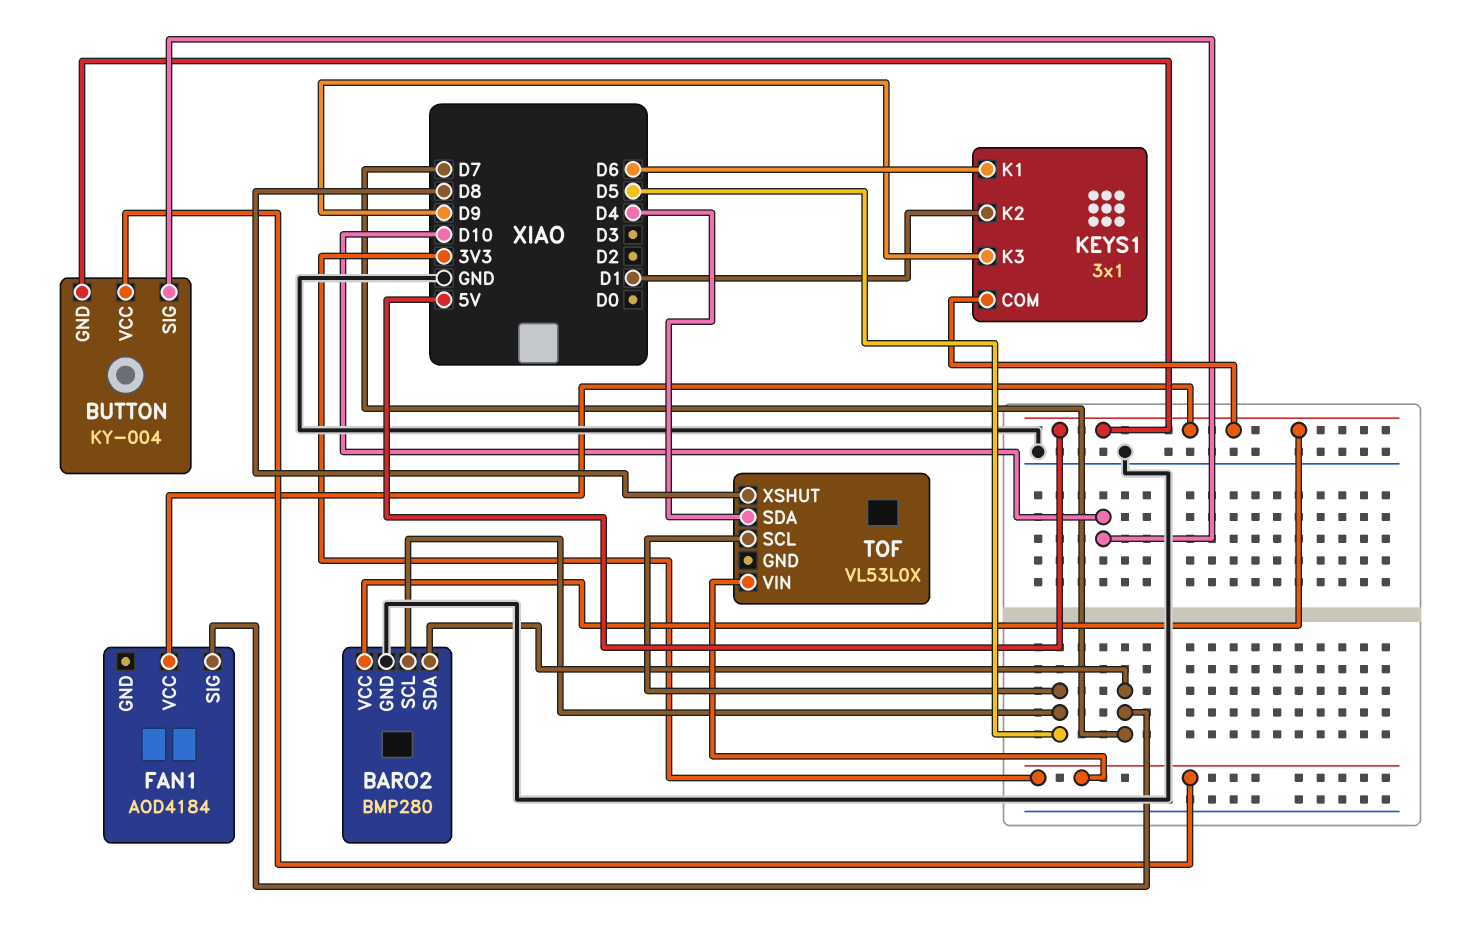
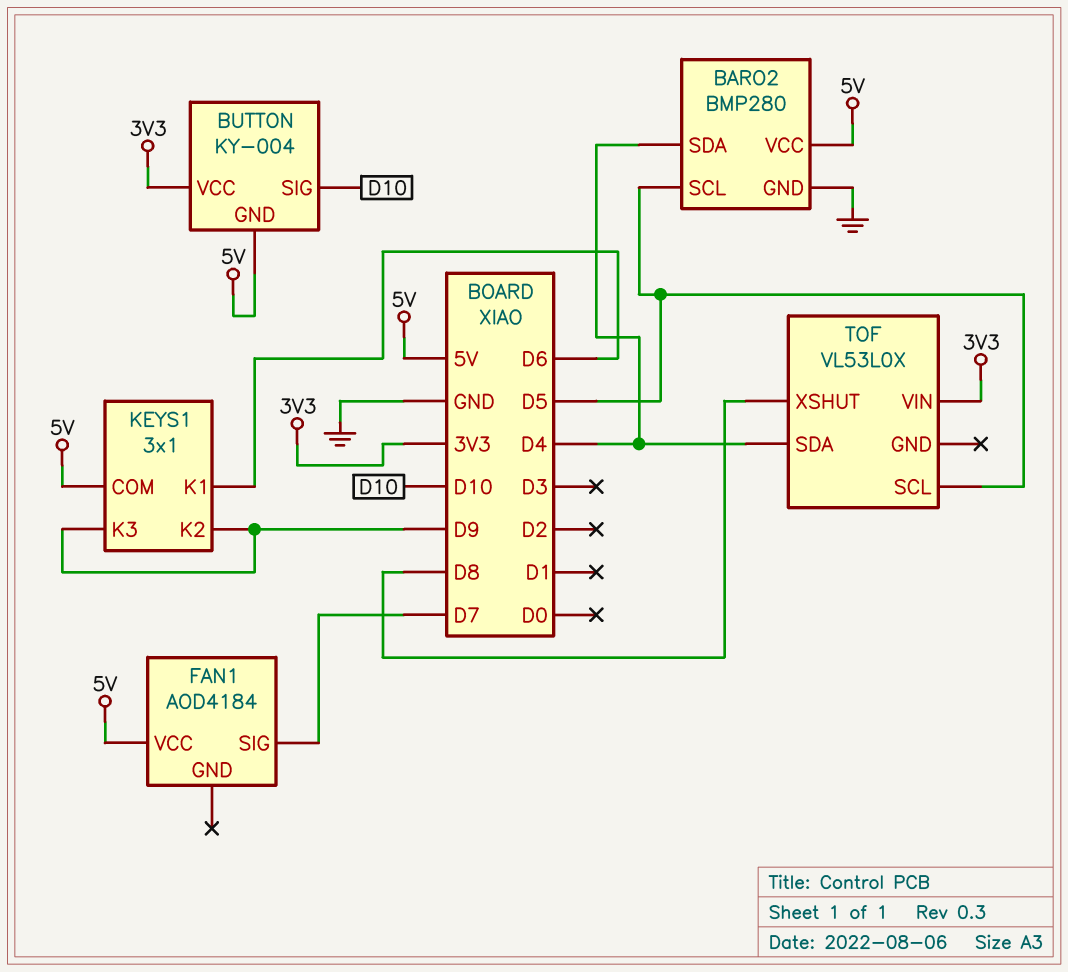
BARO2 pin SDA: D7 -> D4
KEYS1 pin K2: D1 -> D9

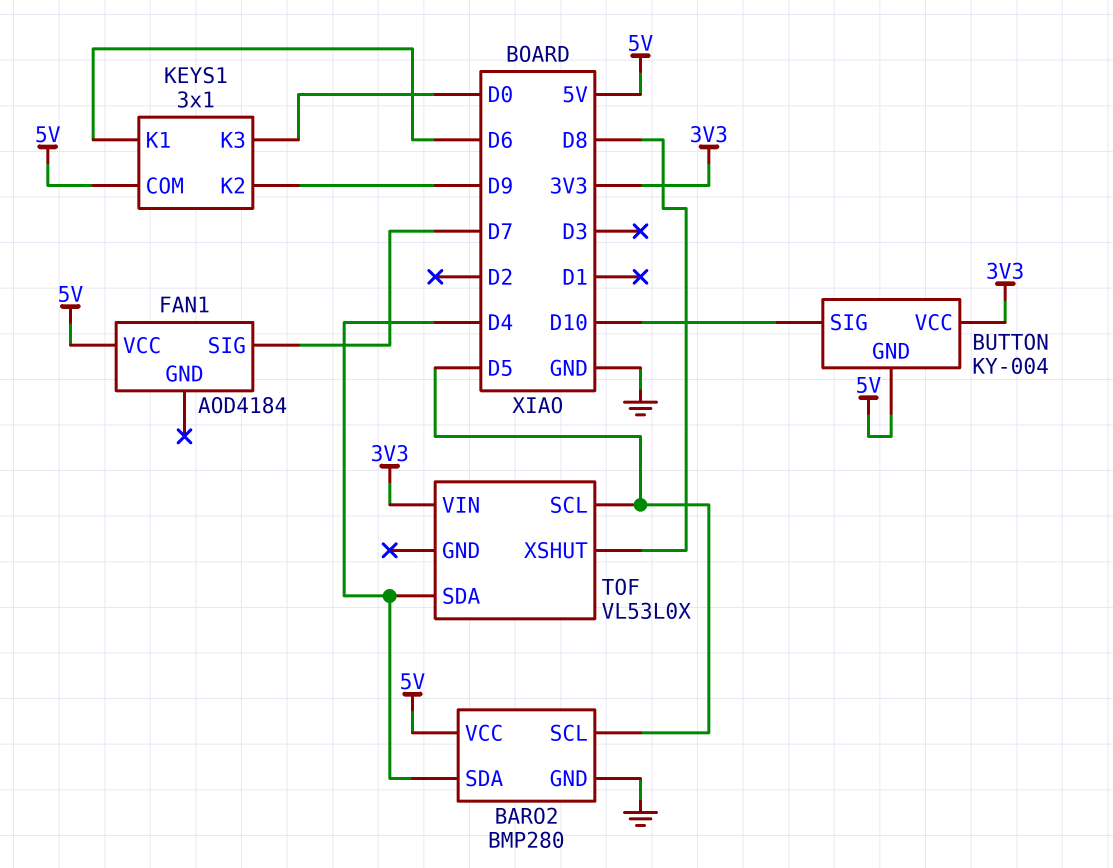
KEYS1 pin K3: D9 -> D0

